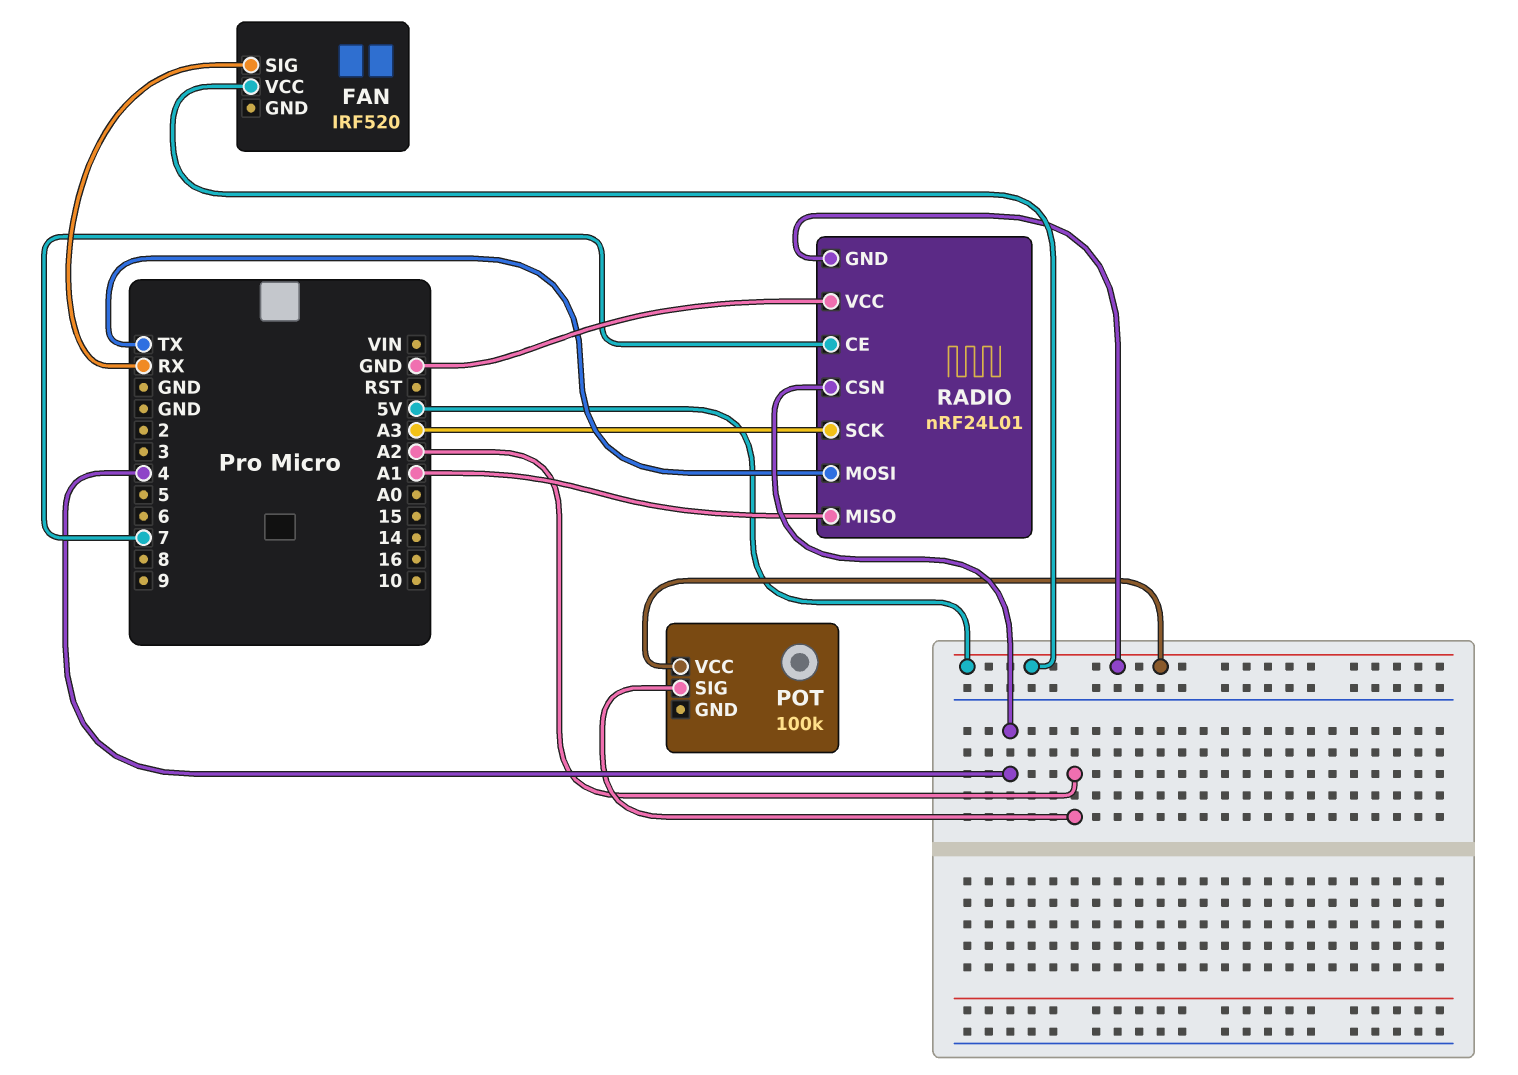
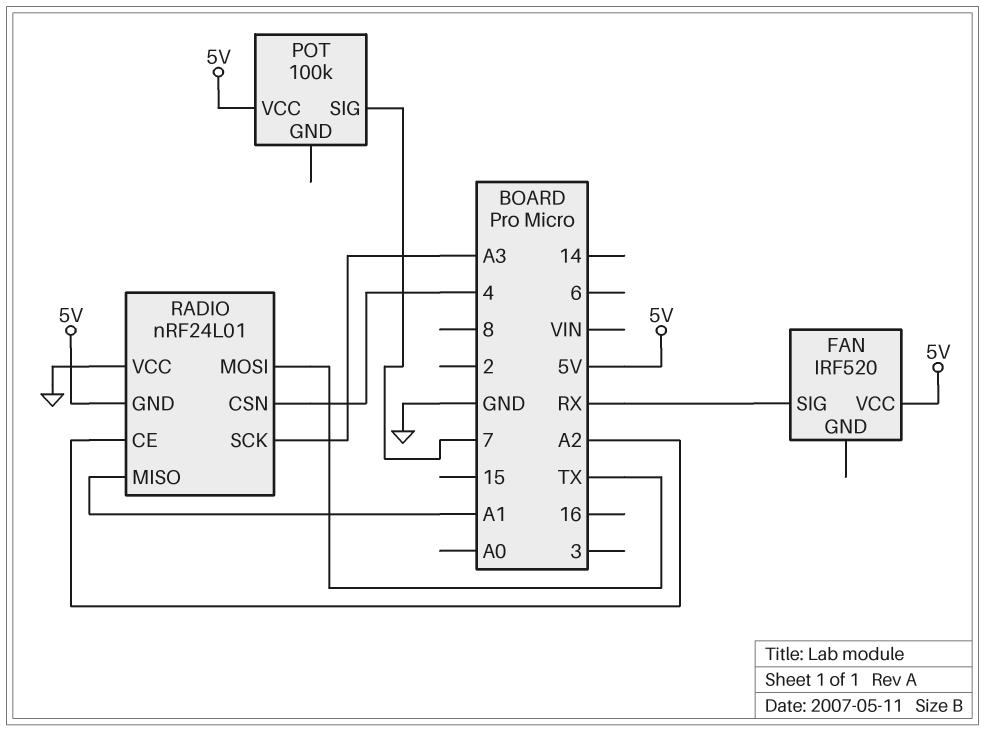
POT pin SIG: A2 -> 7
RADIO pin CE: 7 -> A2

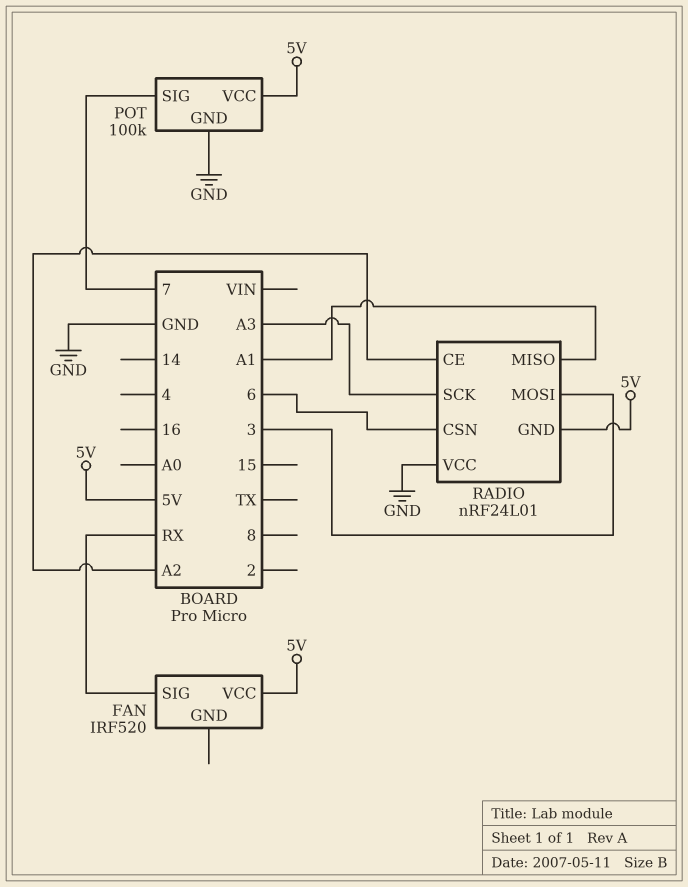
POT pin GND: none -> GND
RADIO pin CSN: 4 -> 6
RADIO pin MOSI: TX -> 3

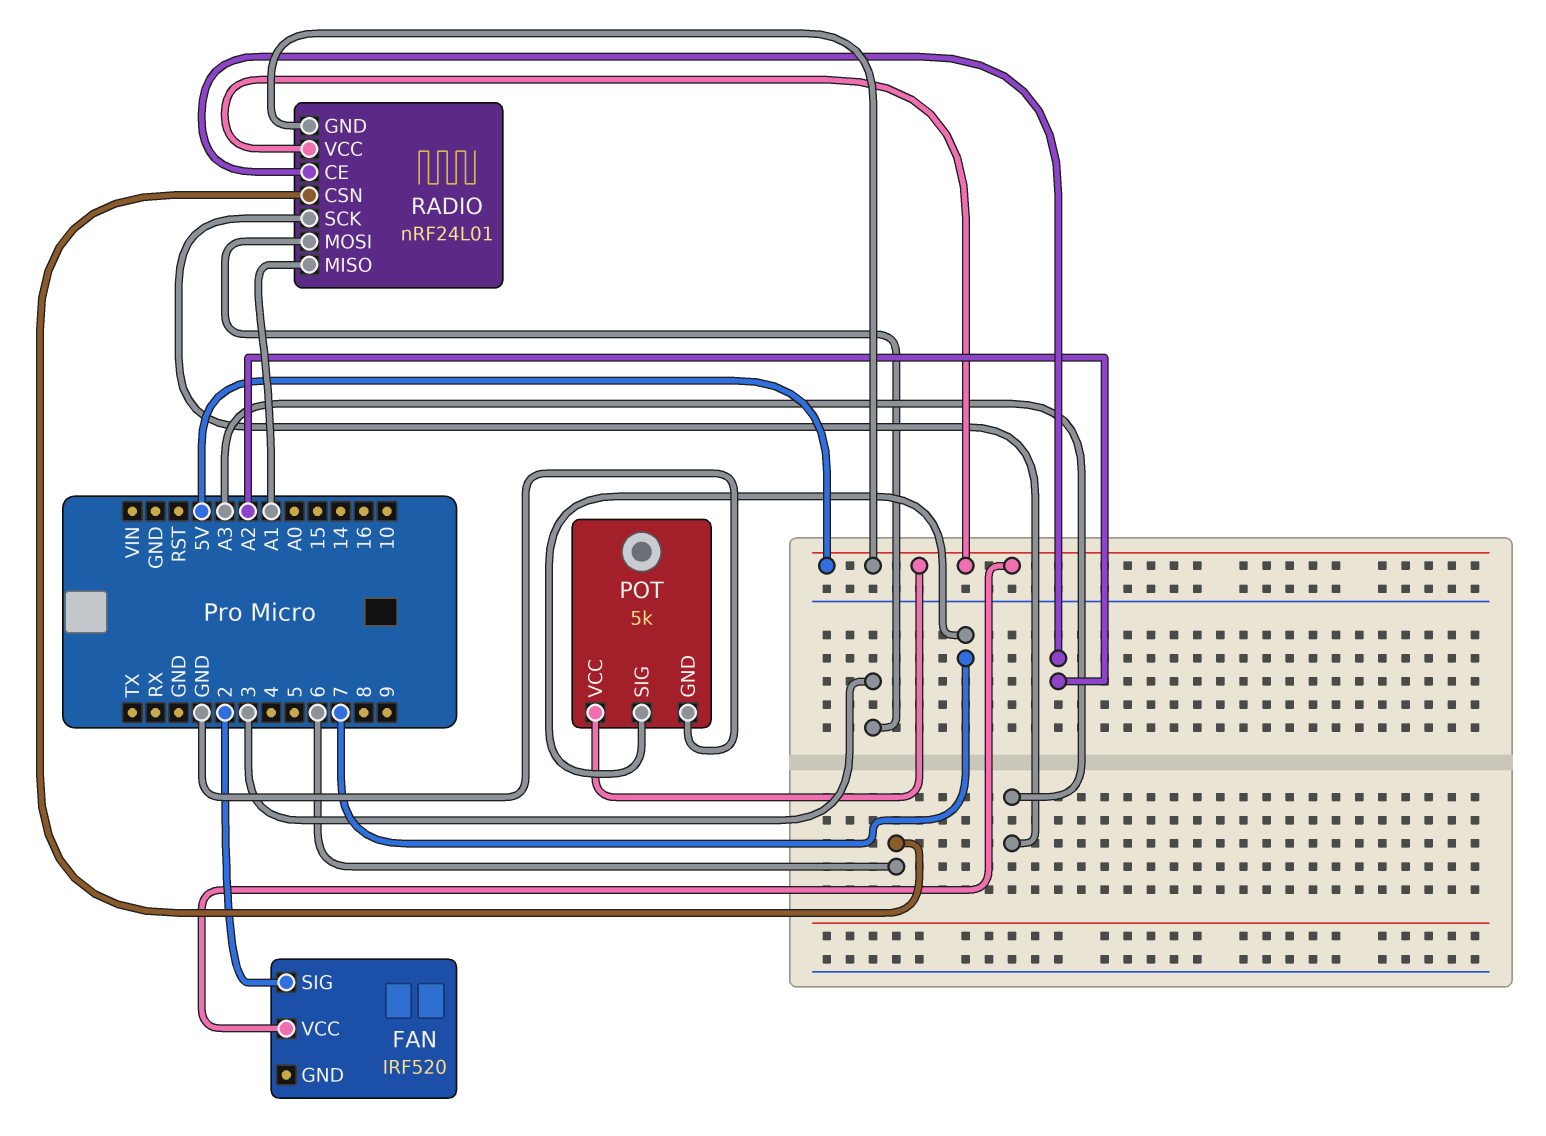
FAN pin SIG: RX -> 2
POT: 100k -> 5k
RADIO pin VCC: GND -> 5V

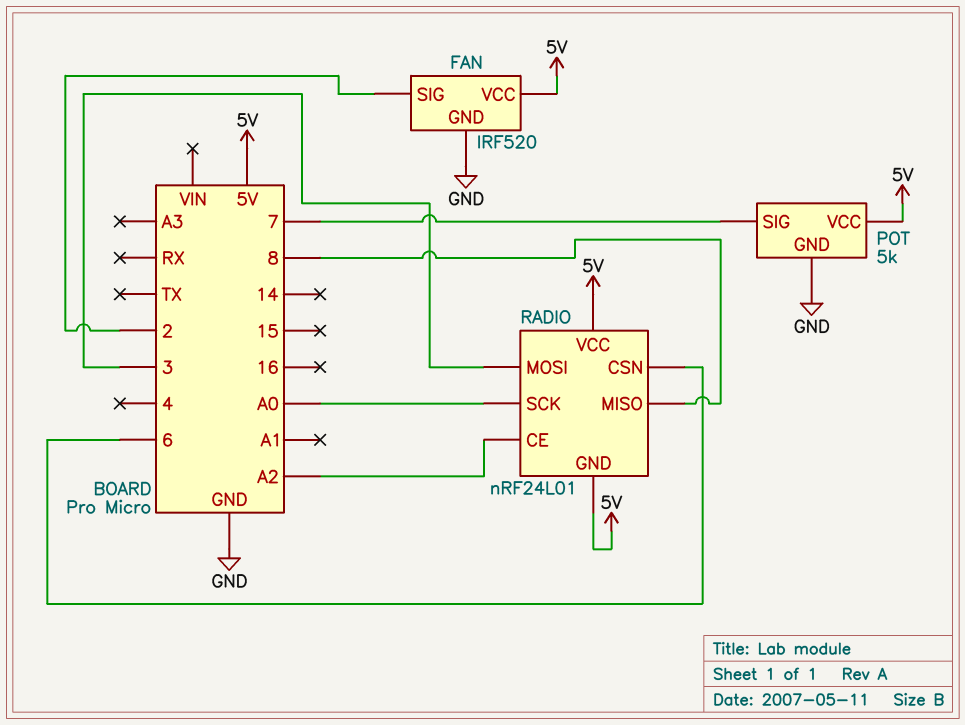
FAN pin GND: none -> GND
RADIO pin MISO: A1 -> 8
RADIO pin SCK: A3 -> A0

